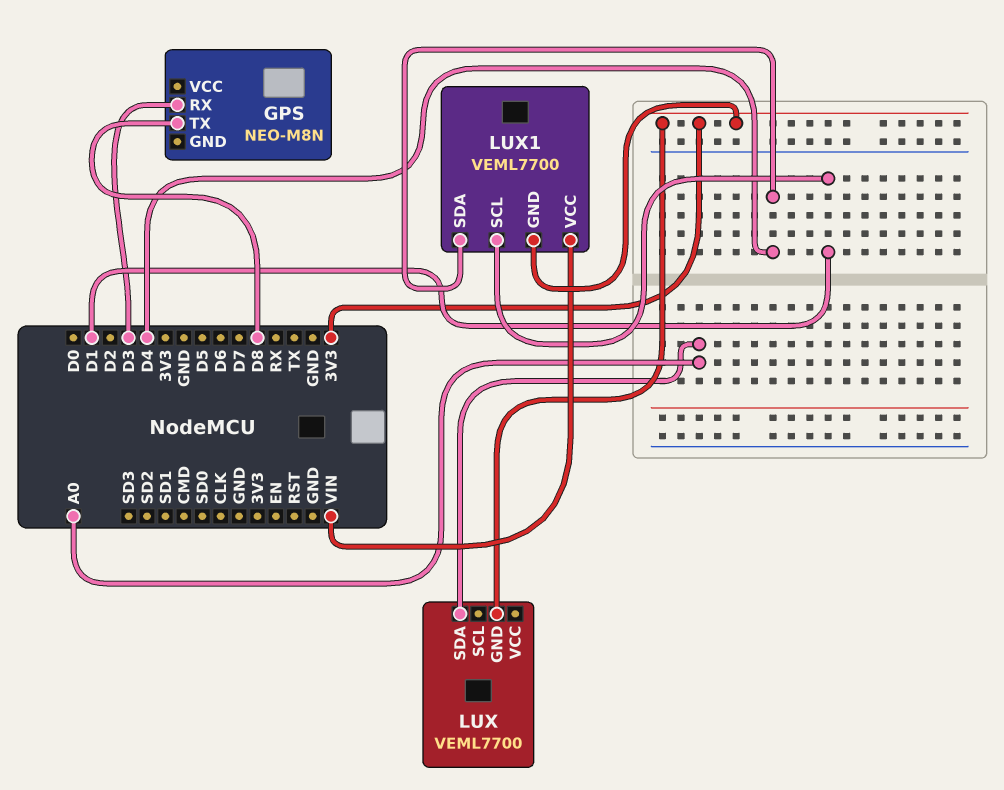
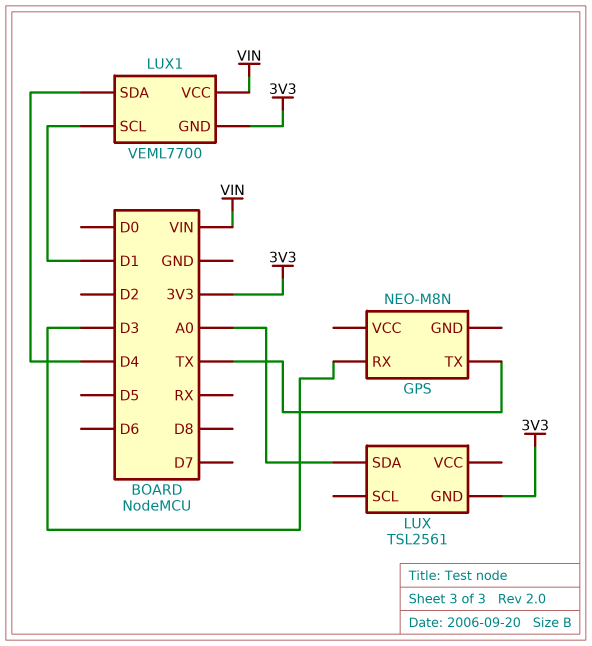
GPS pin TX: D8 -> TX
LUX: VEML7700 -> TSL2561

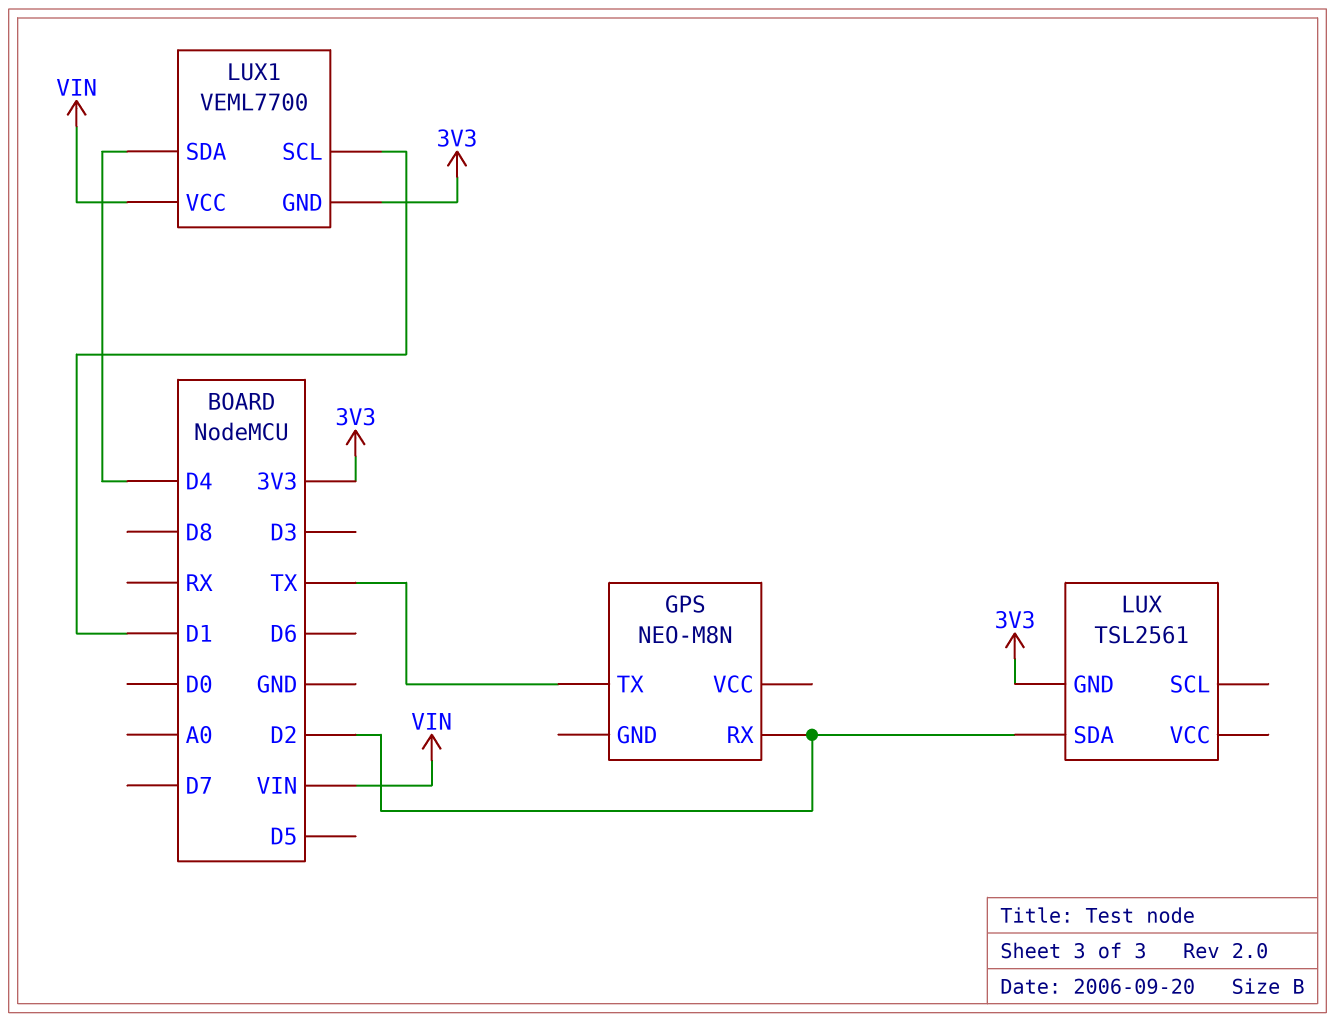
GPS pin RX: D3 -> D2
LUX pin SDA: A0 -> D2

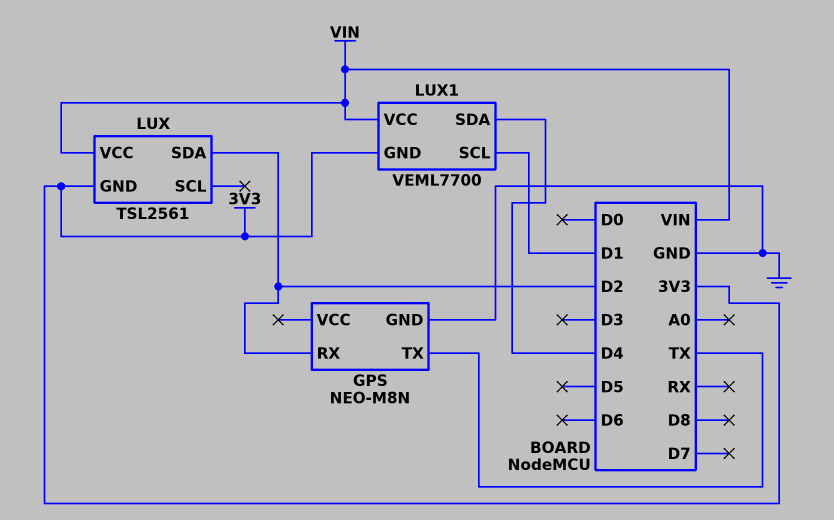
GPS pin GND: none -> GND
LUX pin VCC: none -> VIN

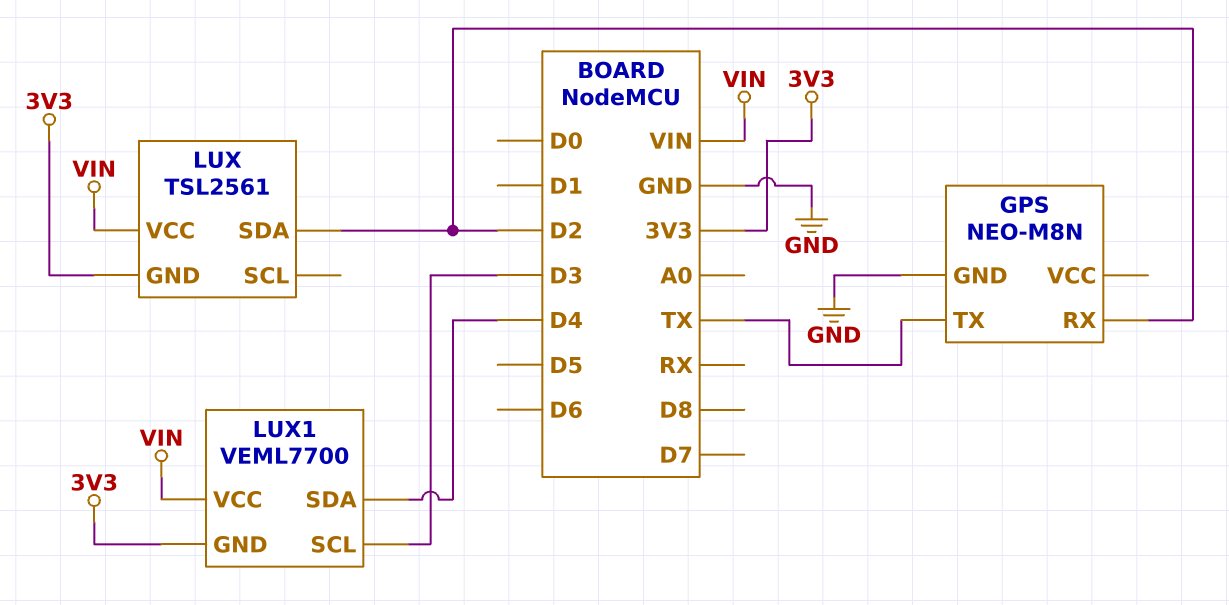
LUX1 pin SCL: D1 -> D3

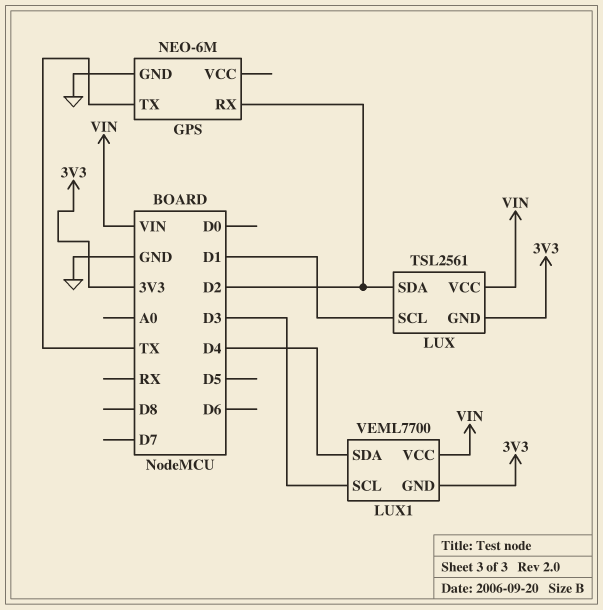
GPS: NEO-M8N -> NEO-6M
LUX pin SCL: none -> D1

